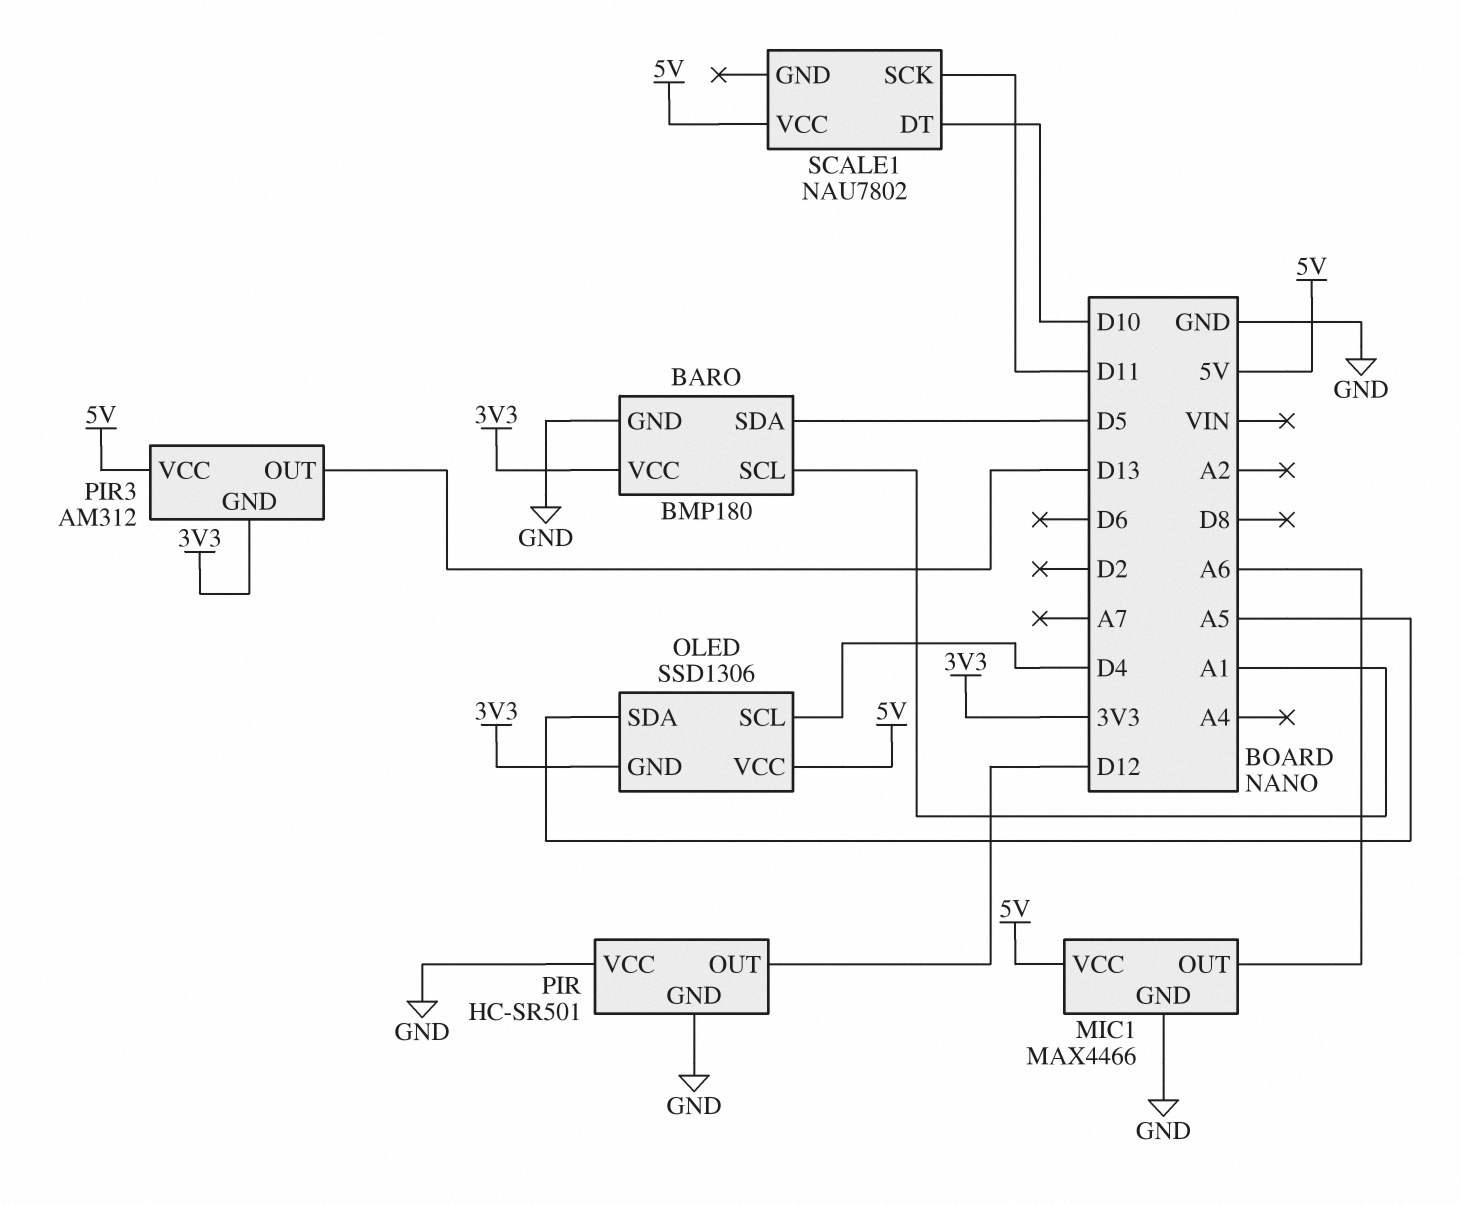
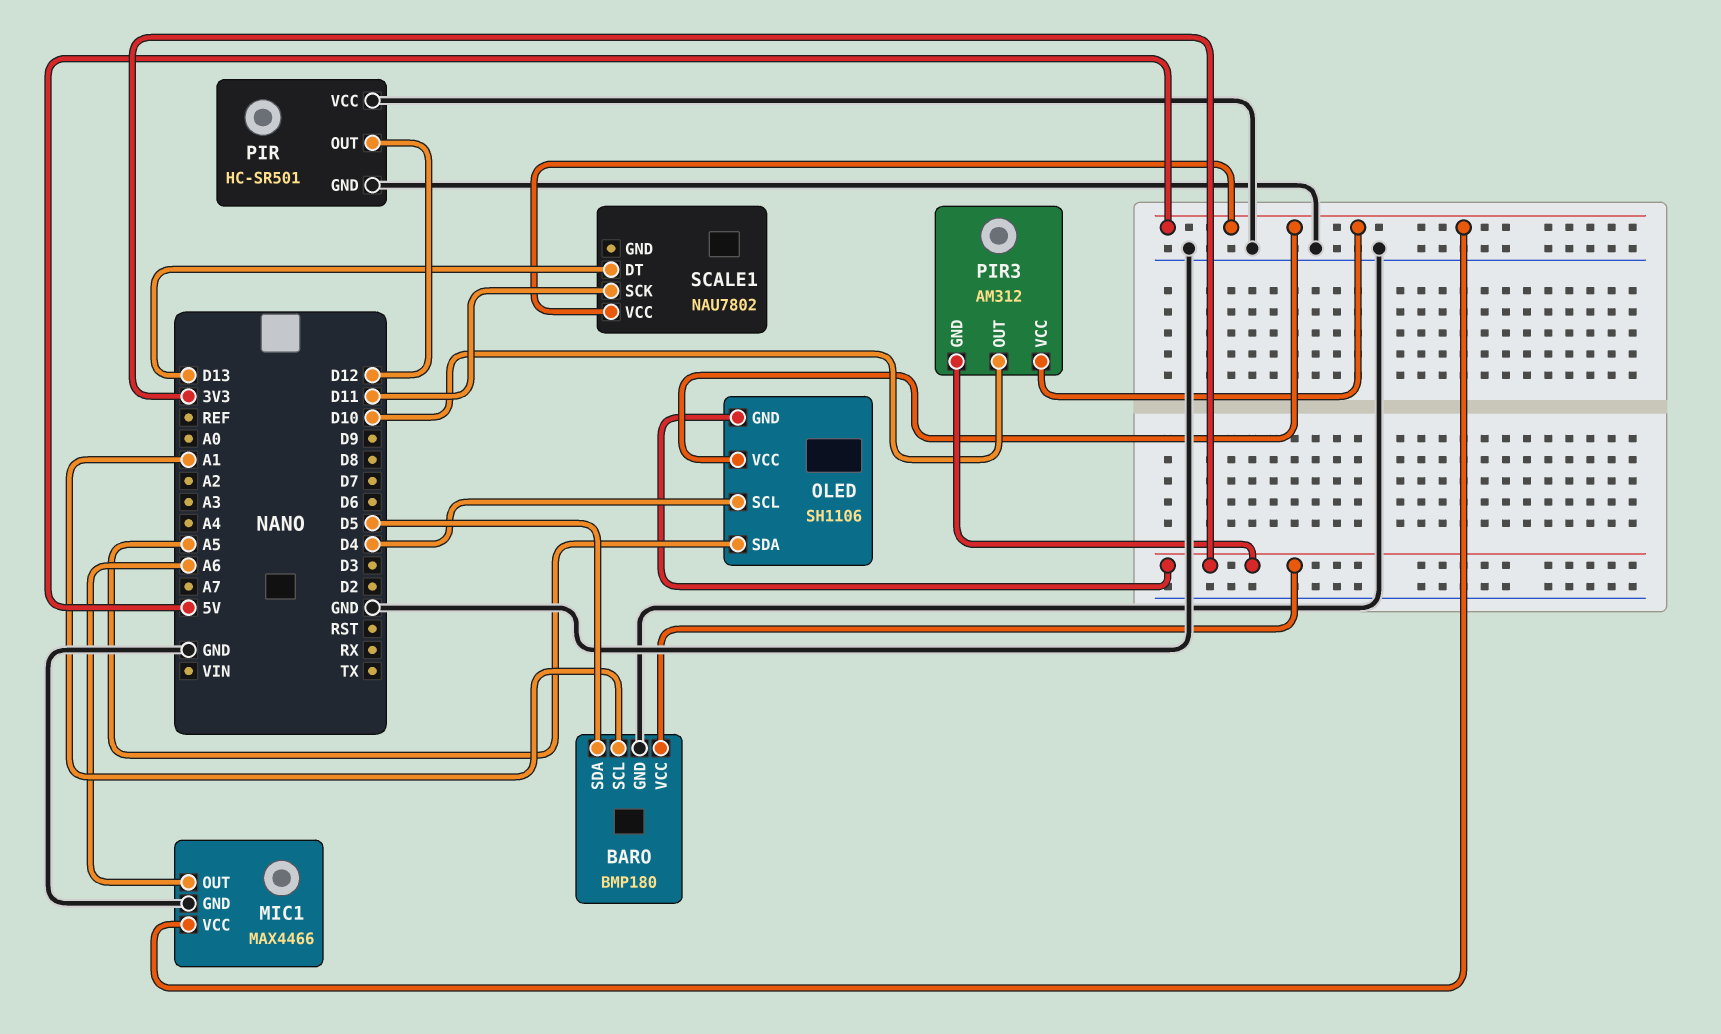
OLED: SSD1306 -> SH1106
PIR3 pin OUT: D13 -> D10
SCALE1 pin DT: D10 -> D13

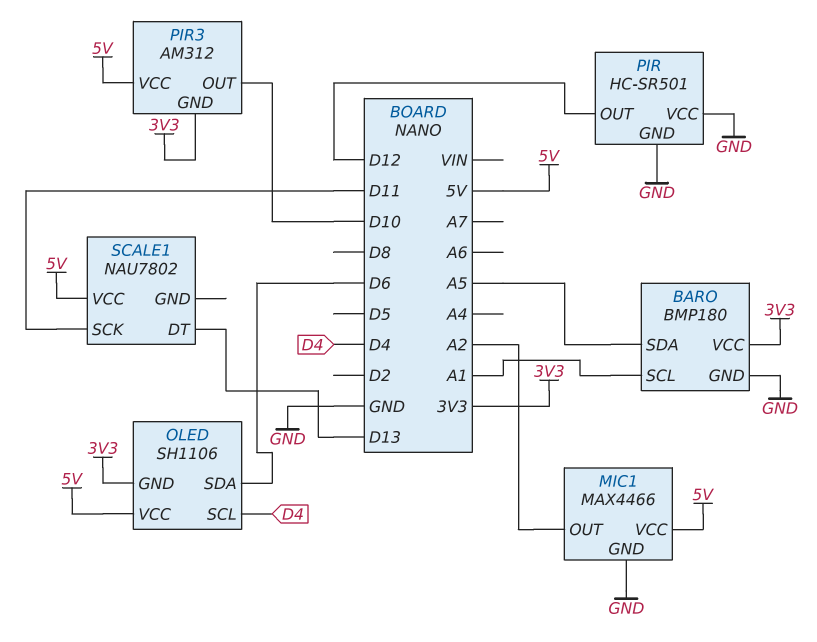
BARO pin SDA: D5 -> A5
MIC1 pin OUT: A6 -> A2
OLED pin SDA: A5 -> D6

